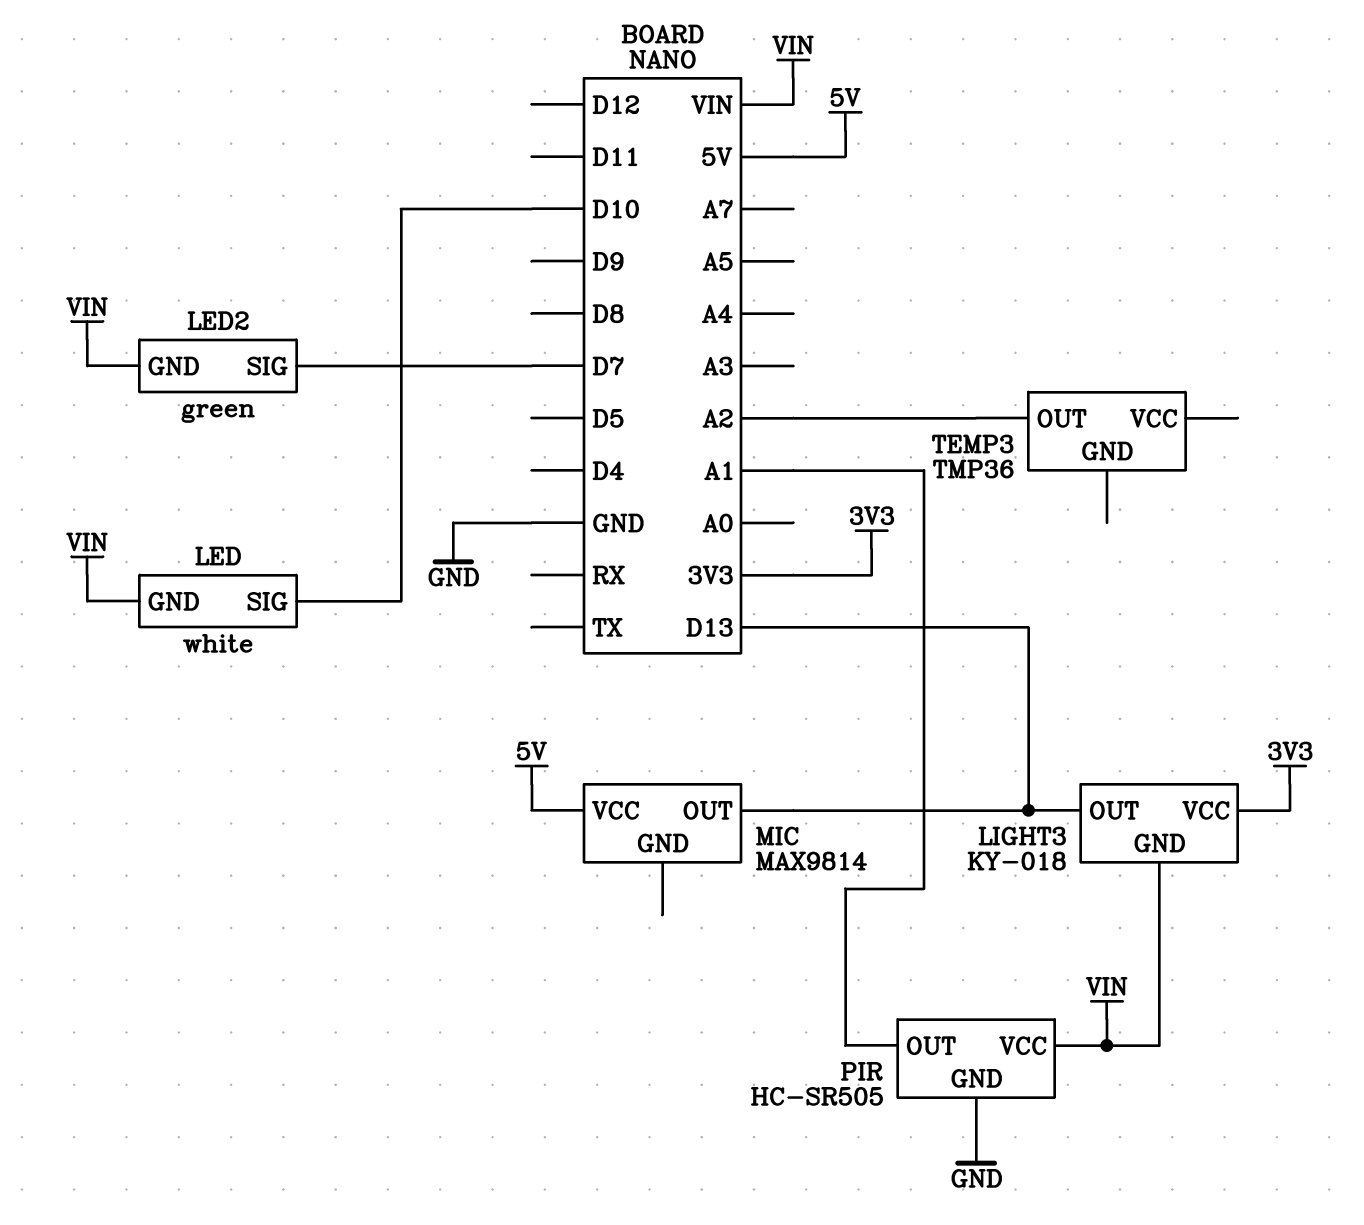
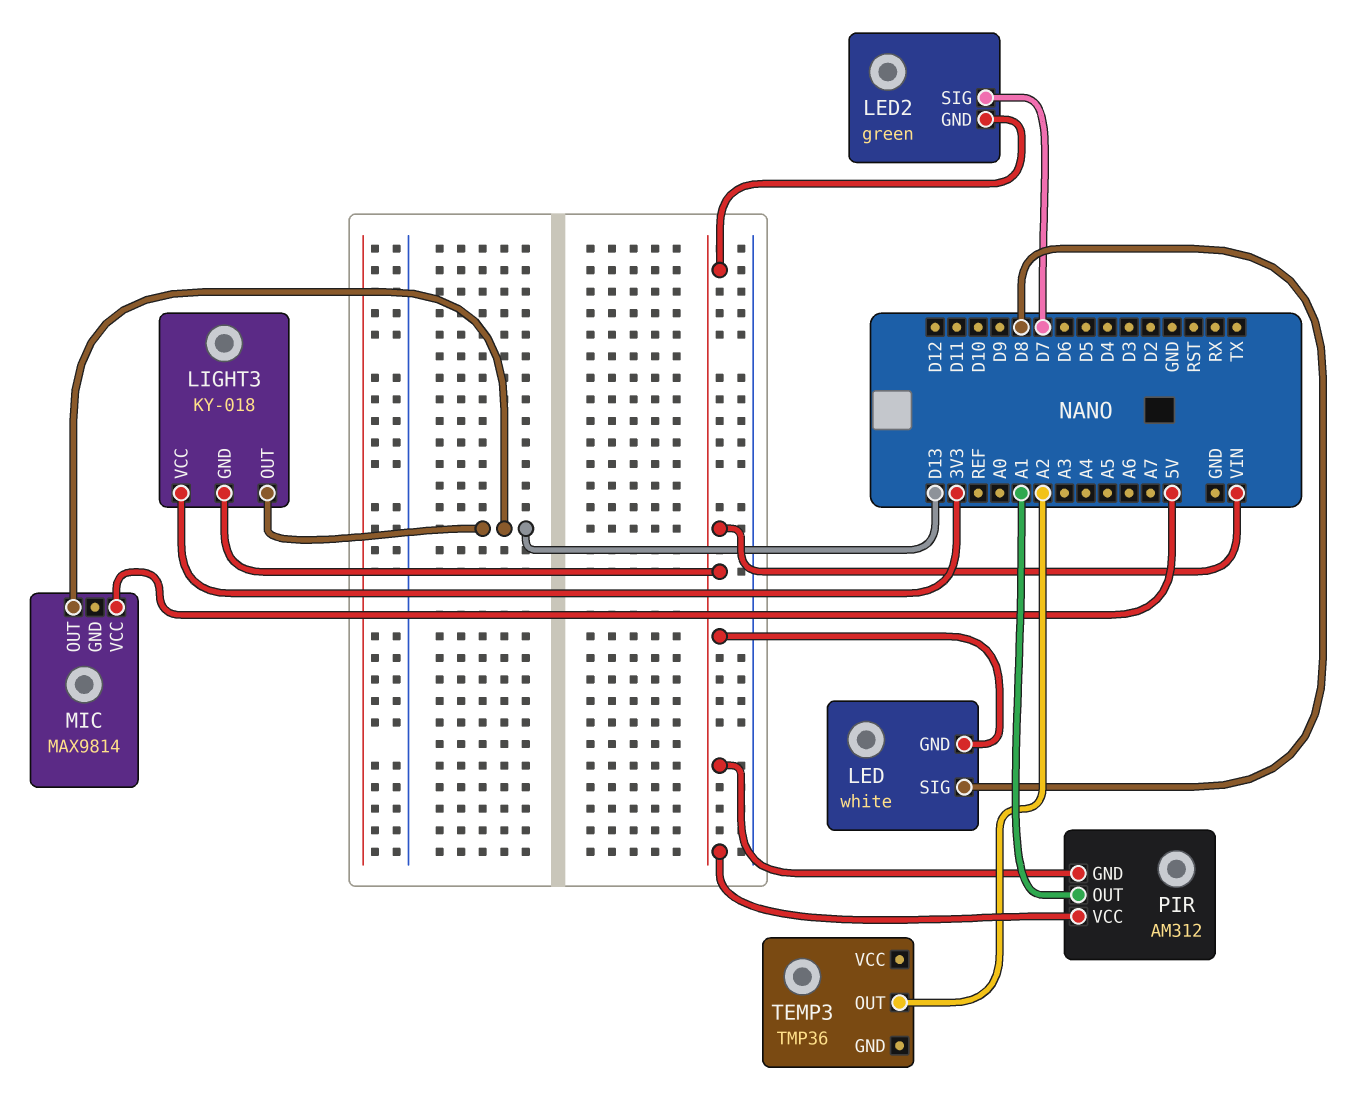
LED pin SIG: D10 -> D8
PIR: HC-SR505 -> AM312
PIR pin GND: GND -> VIN

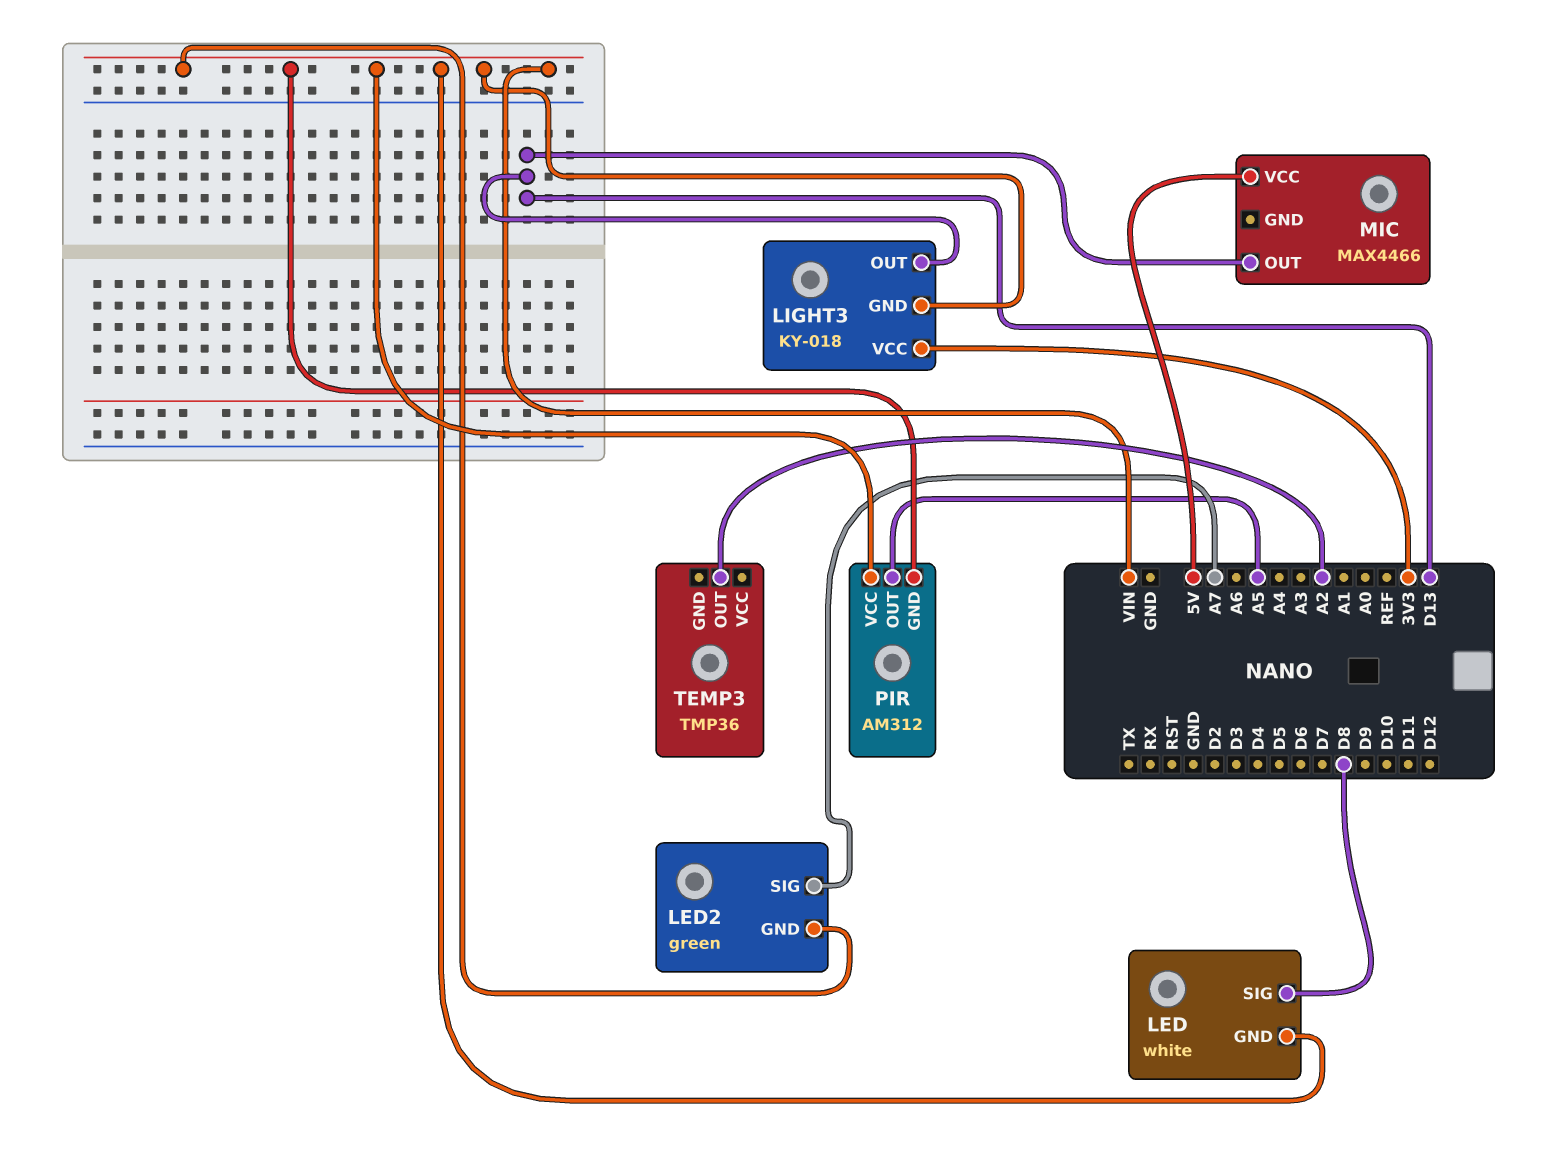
LED2 pin SIG: D7 -> A7
MIC: MAX9814 -> MAX4466
PIR pin OUT: A1 -> A5

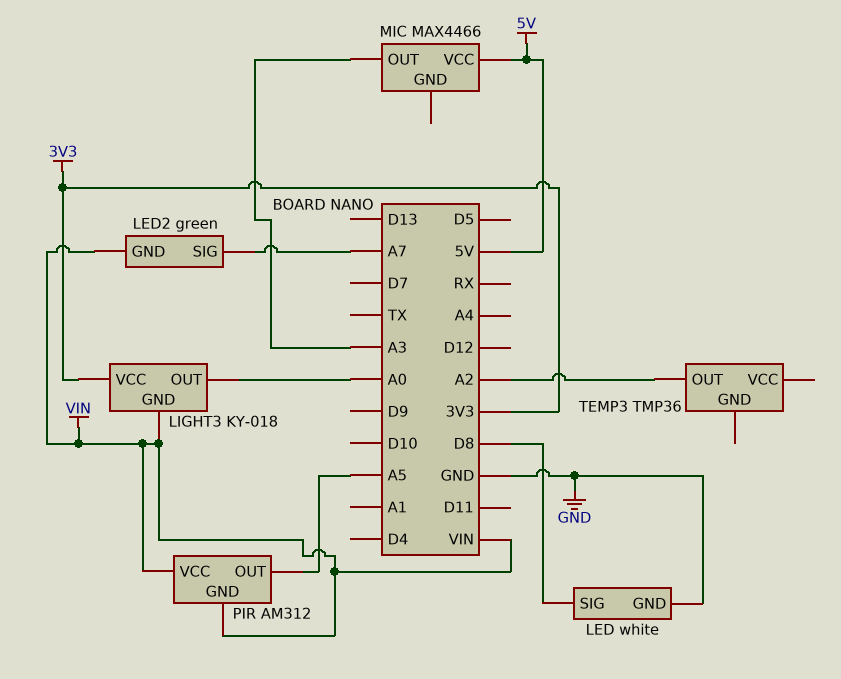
LED pin GND: VIN -> GND
LIGHT3 pin OUT: D13 -> A0
MIC pin OUT: D13 -> A3

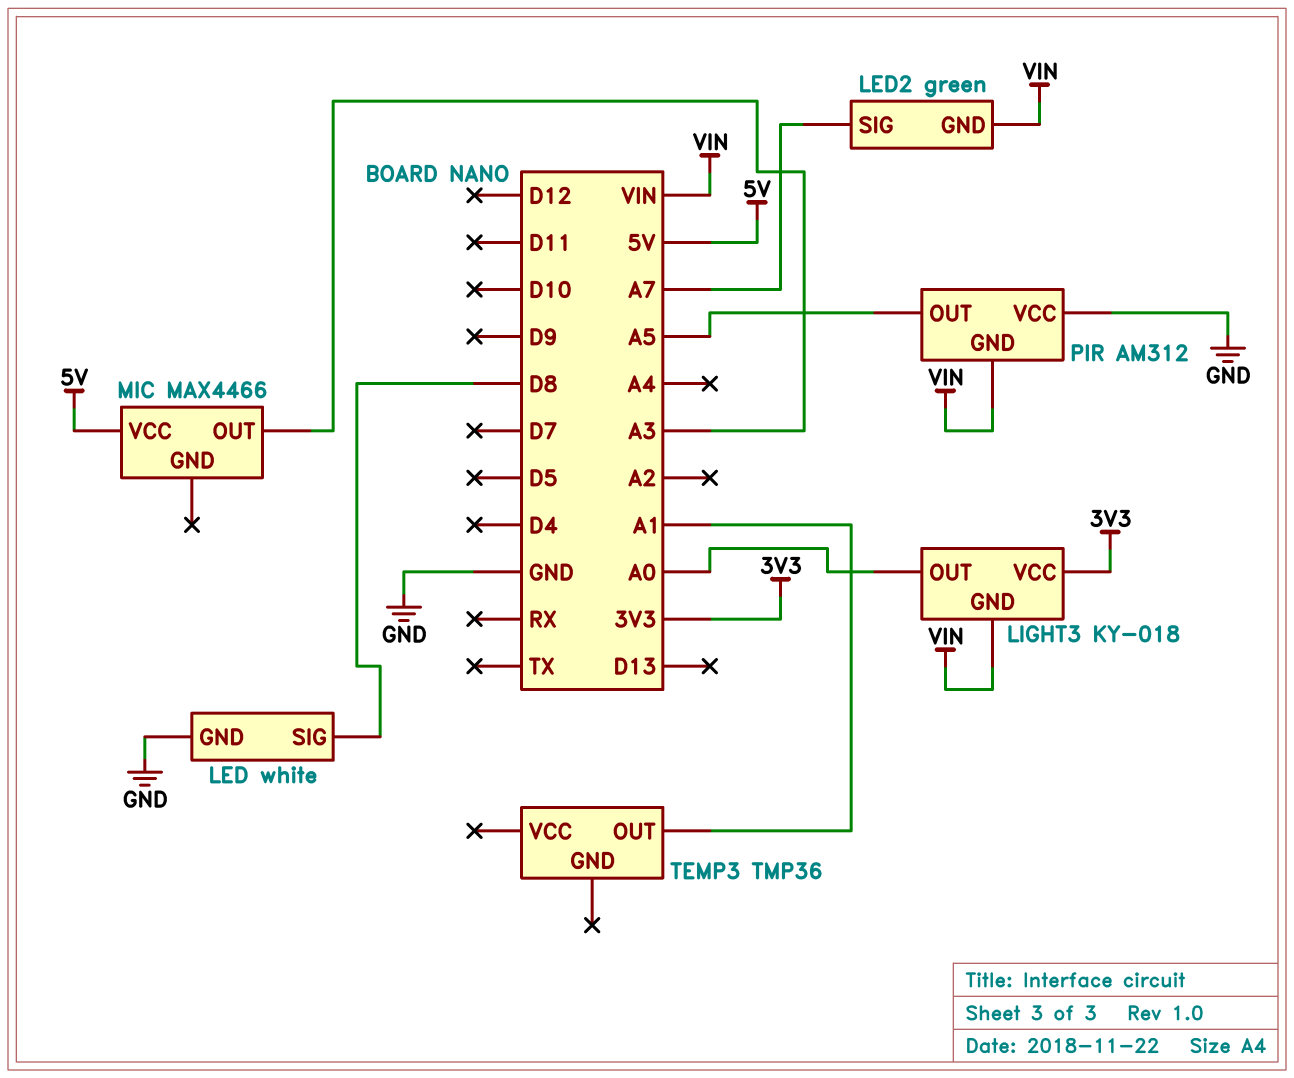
PIR pin VCC: VIN -> GND
TEMP3 pin OUT: A2 -> A1

